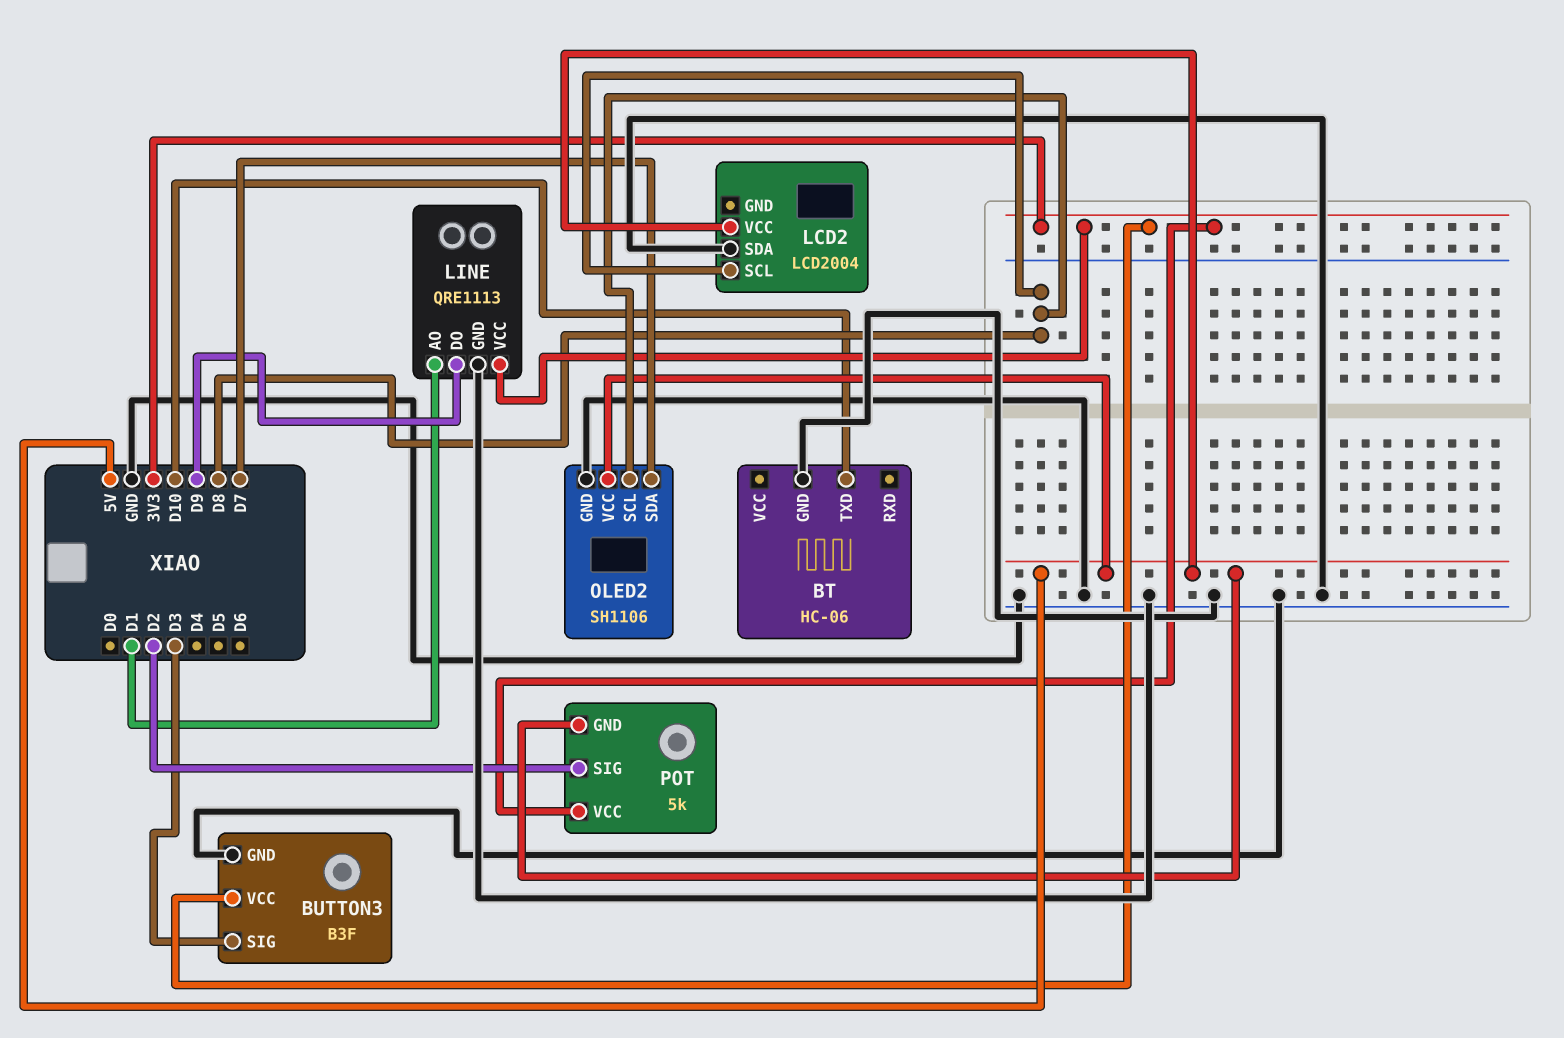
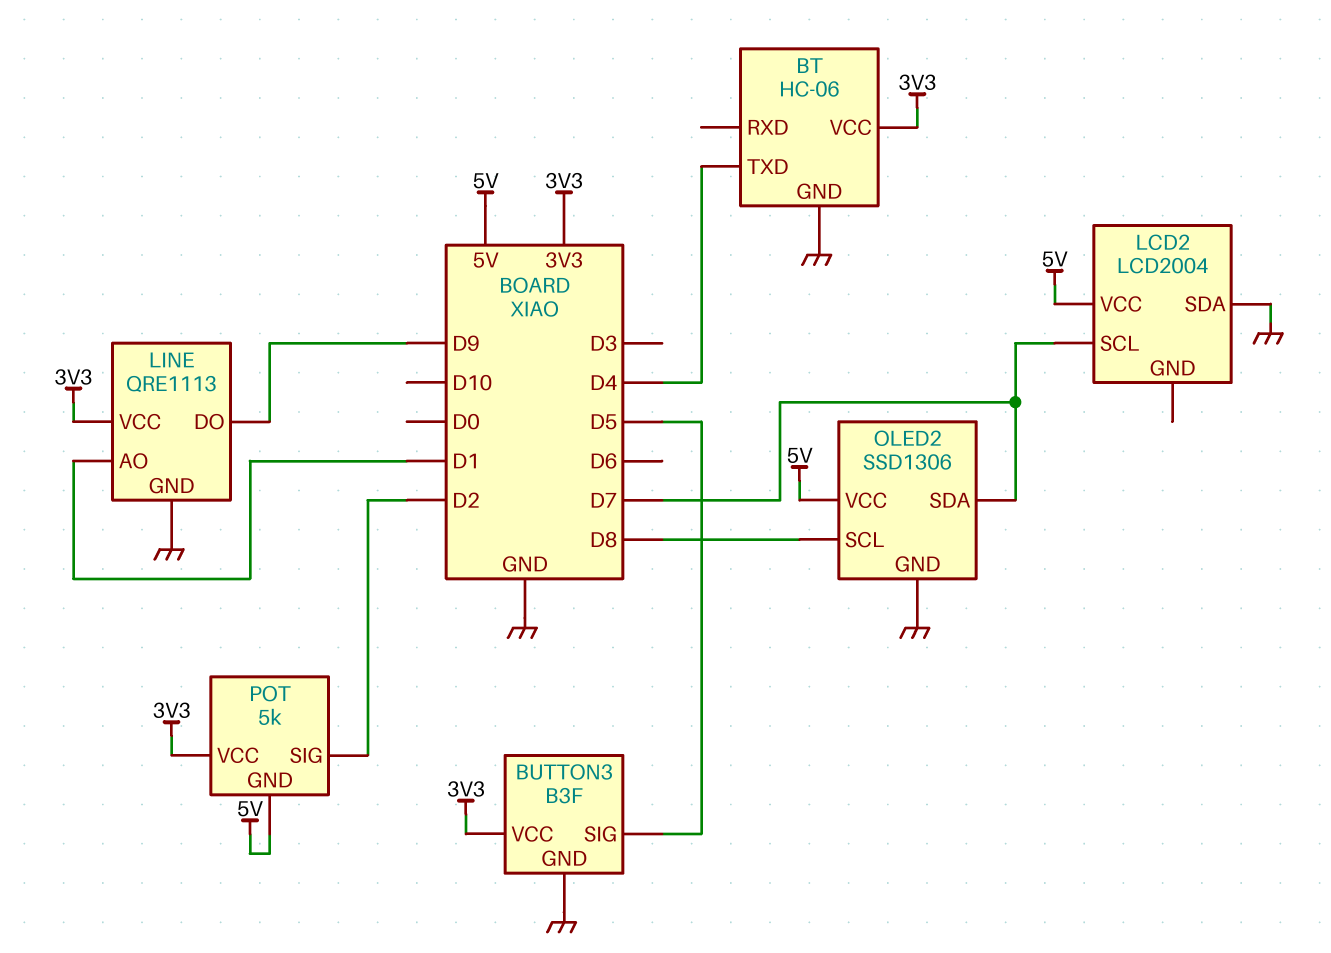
BT pin TXD: D10 -> D4
BT pin VCC: none -> 3V3
BUTTON3 pin SIG: D3 -> D5
LCD2 pin SCL: D8 -> D7
OLED2: SH1106 -> SSD1306

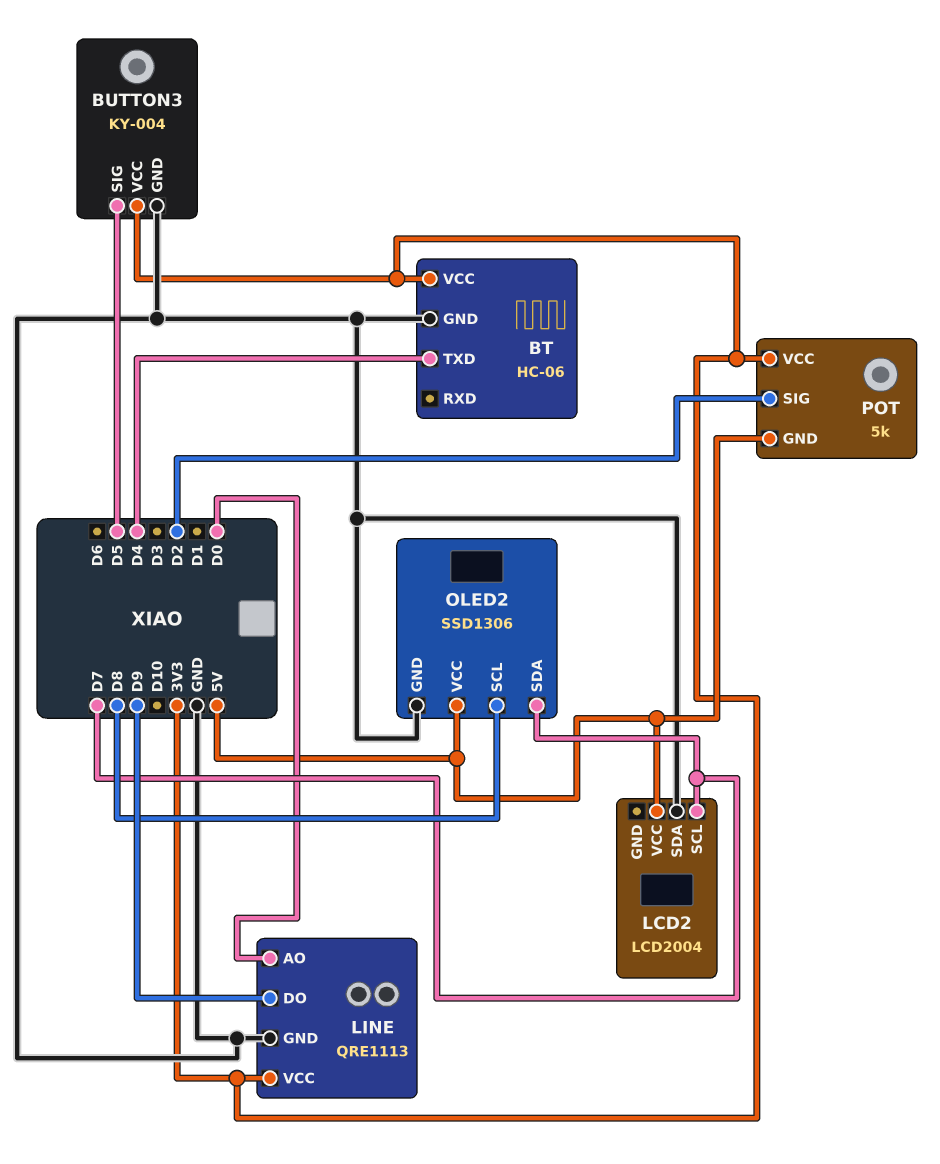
BUTTON3: B3F -> KY-004
LINE pin AO: D1 -> D0

